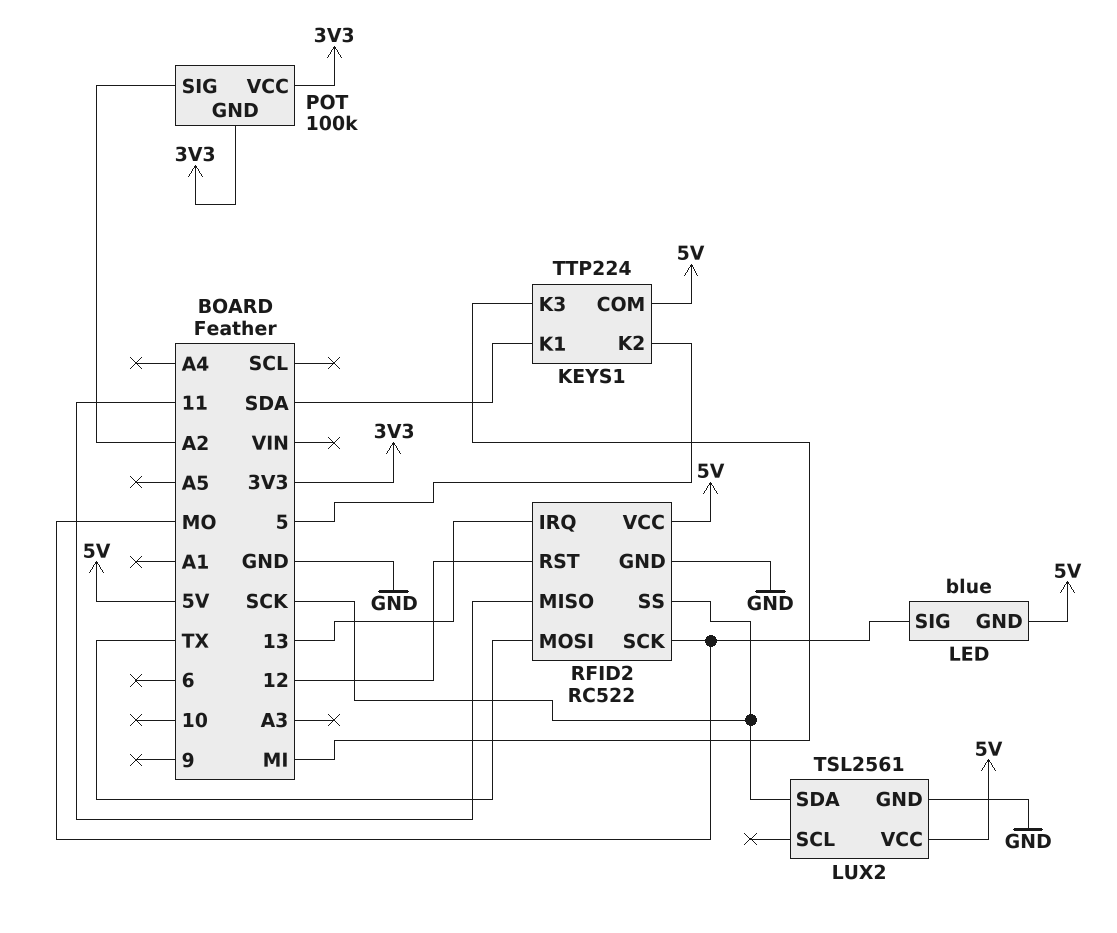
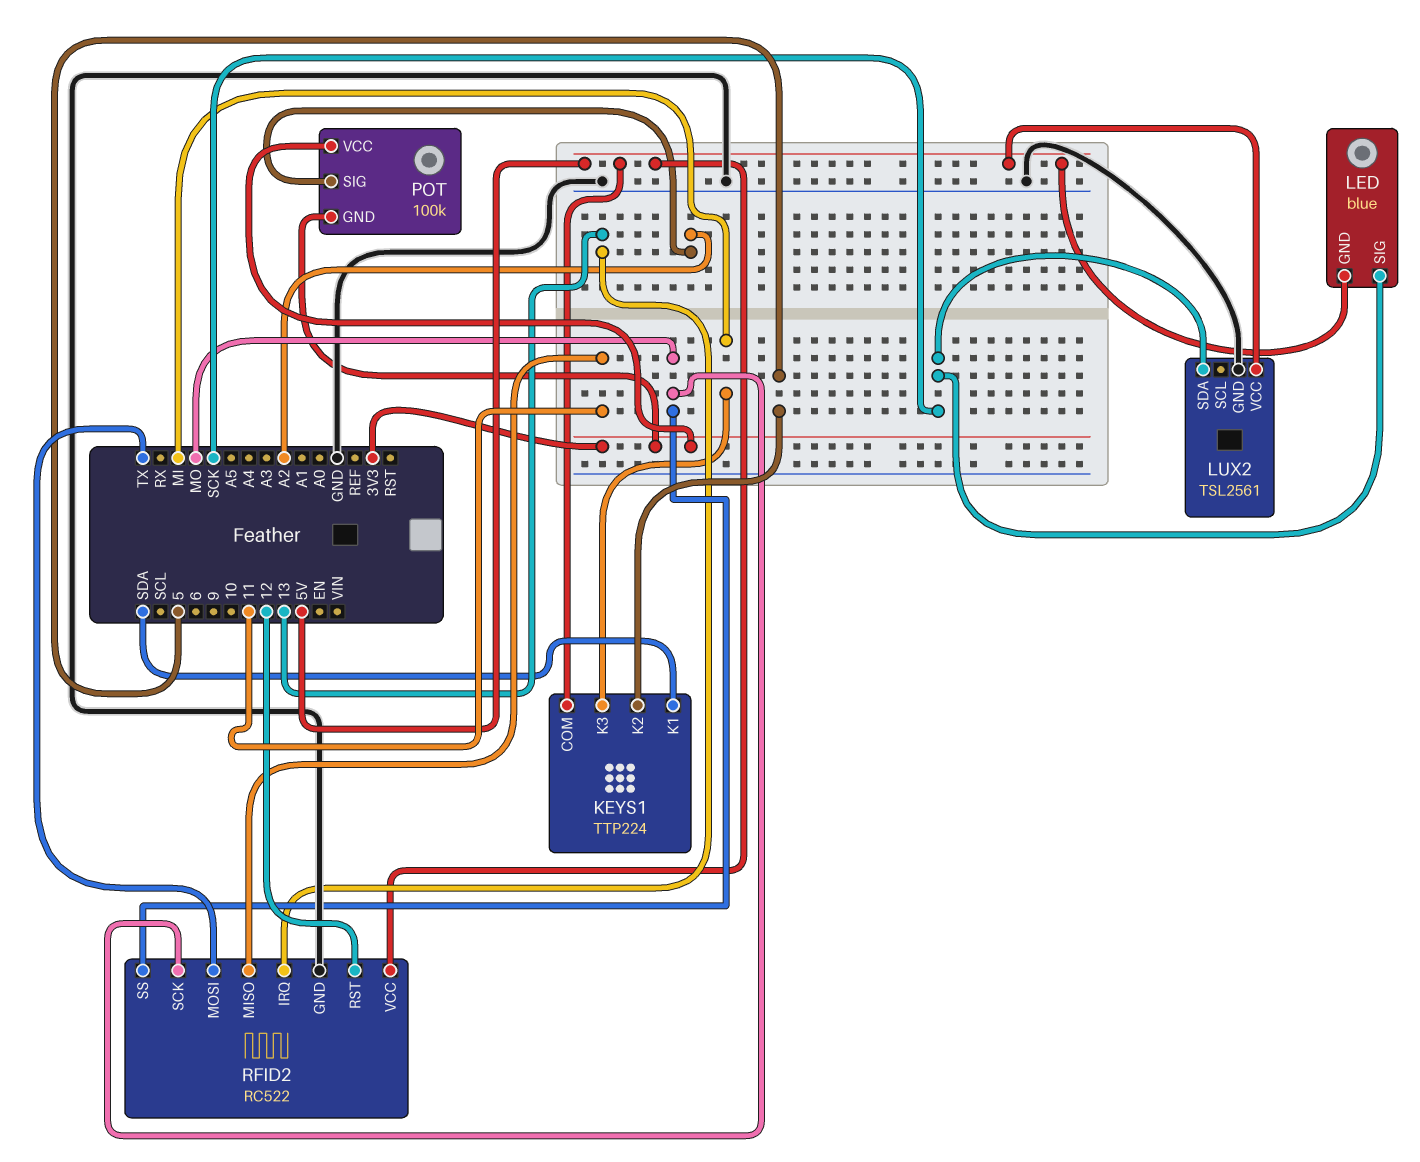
LED pin SIG: MO -> SCK
RFID2 pin SS: SCK -> MO

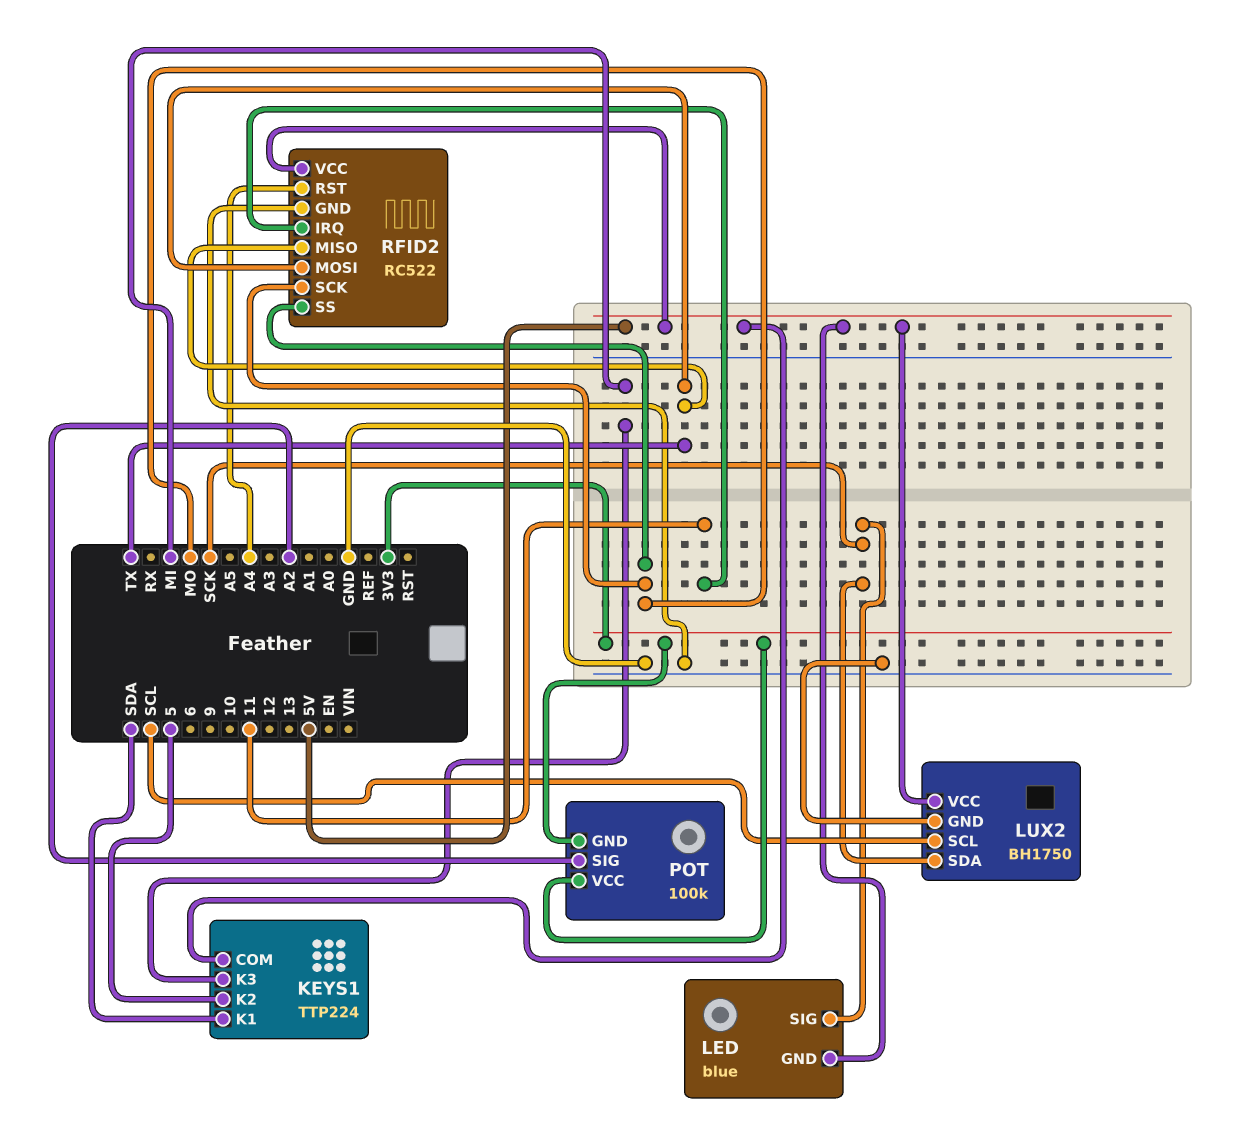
LUX2: TSL2561 -> BH1750
LUX2 pin SCL: none -> SCL
RFID2 pin IRQ: 13 -> 11
RFID2 pin MISO: 11 -> TX
RFID2 pin RST: 12 -> A4

